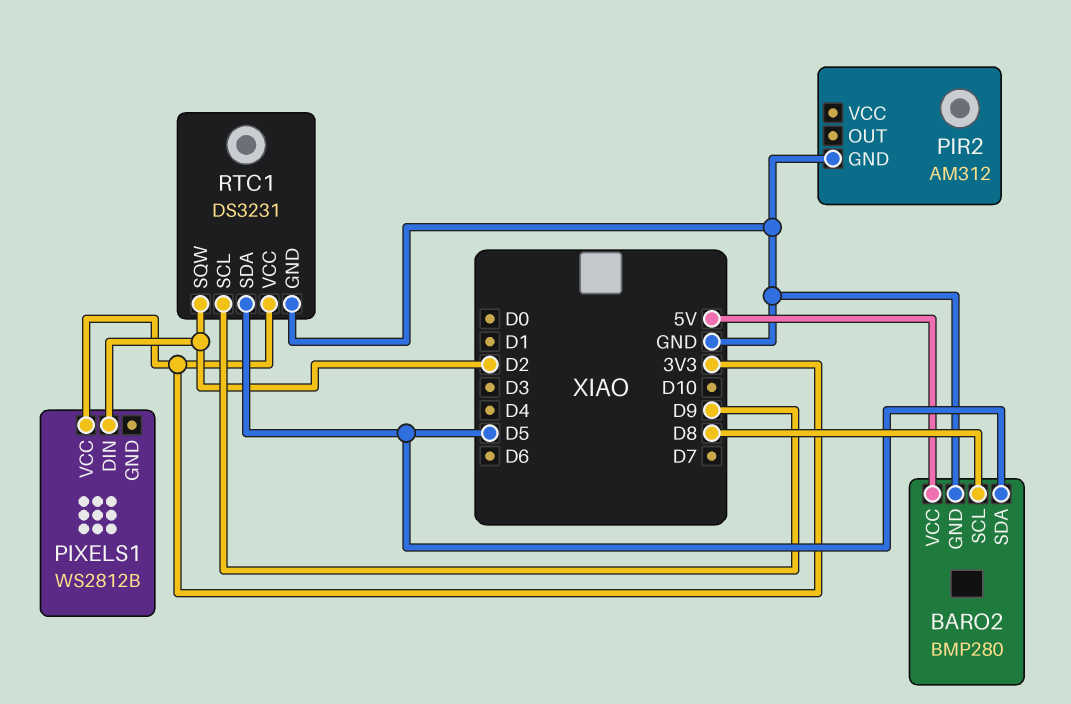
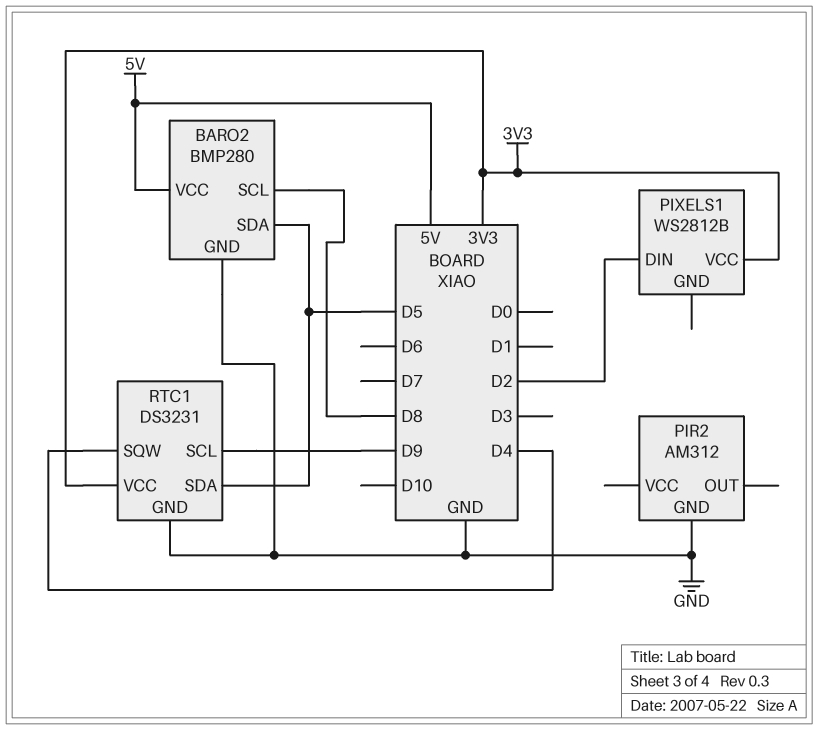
RTC1 pin SQW: D2 -> D4

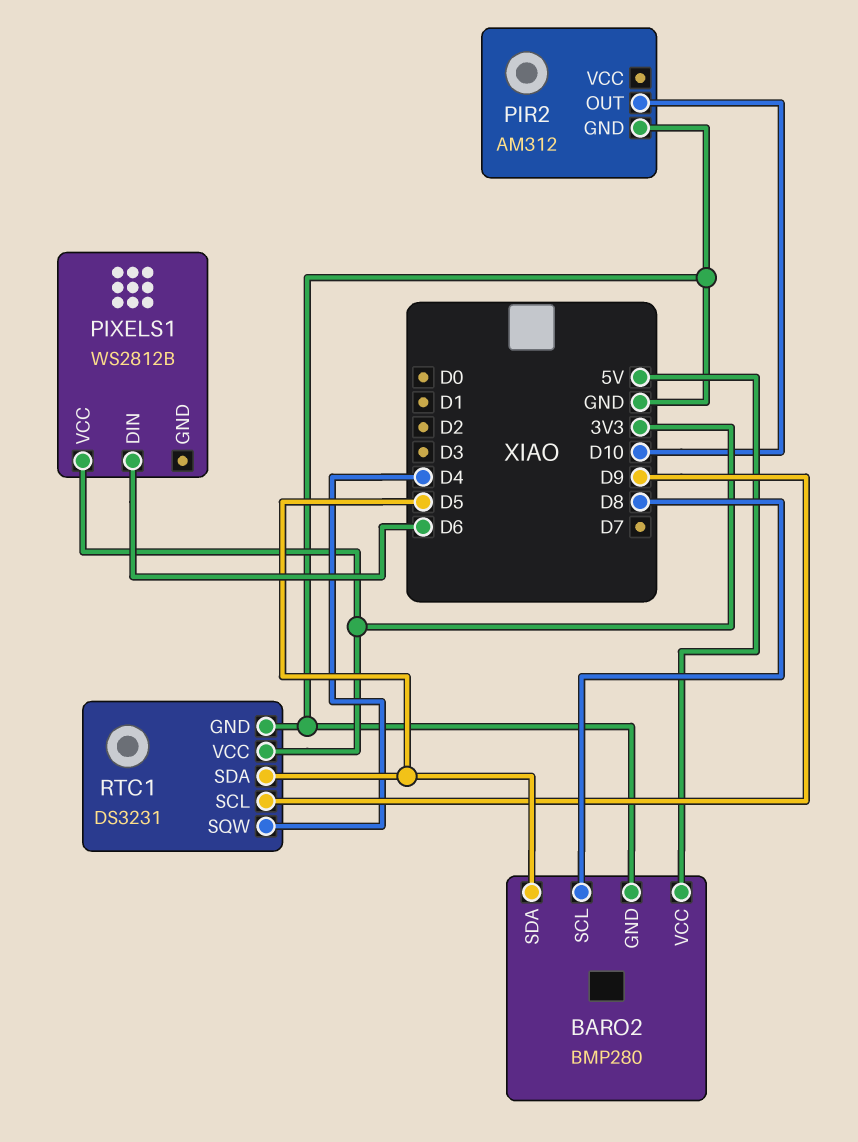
PIR2 pin OUT: none -> D10
PIXELS1 pin DIN: D2 -> D6

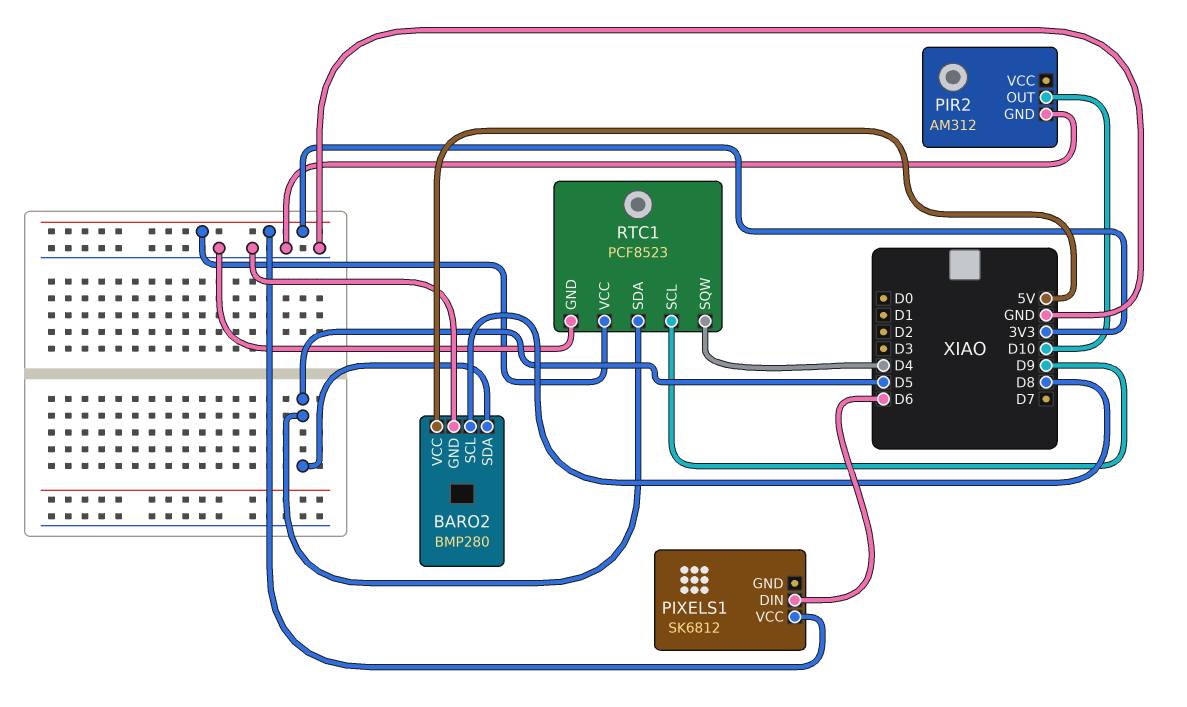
PIXELS1: WS2812B -> SK6812
RTC1: DS3231 -> PCF8523

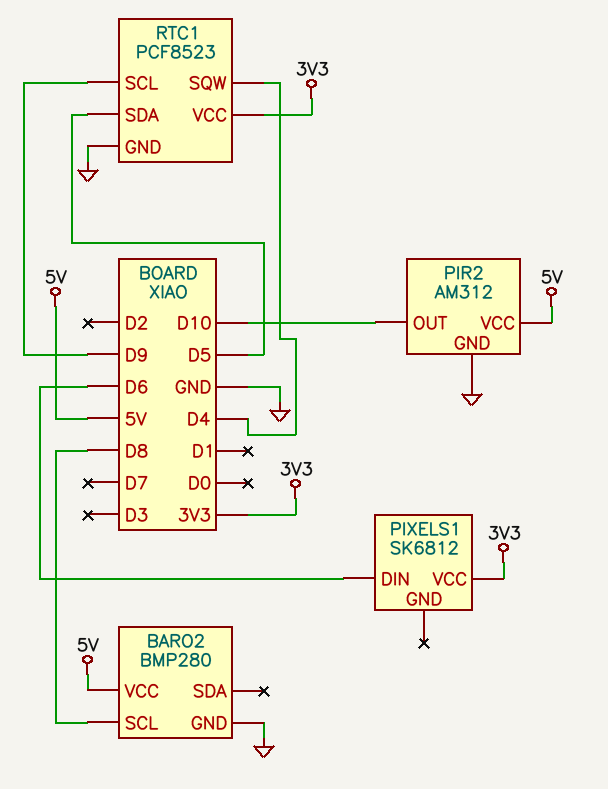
BARO2 pin SDA: D5 -> none
PIR2 pin VCC: none -> 5V

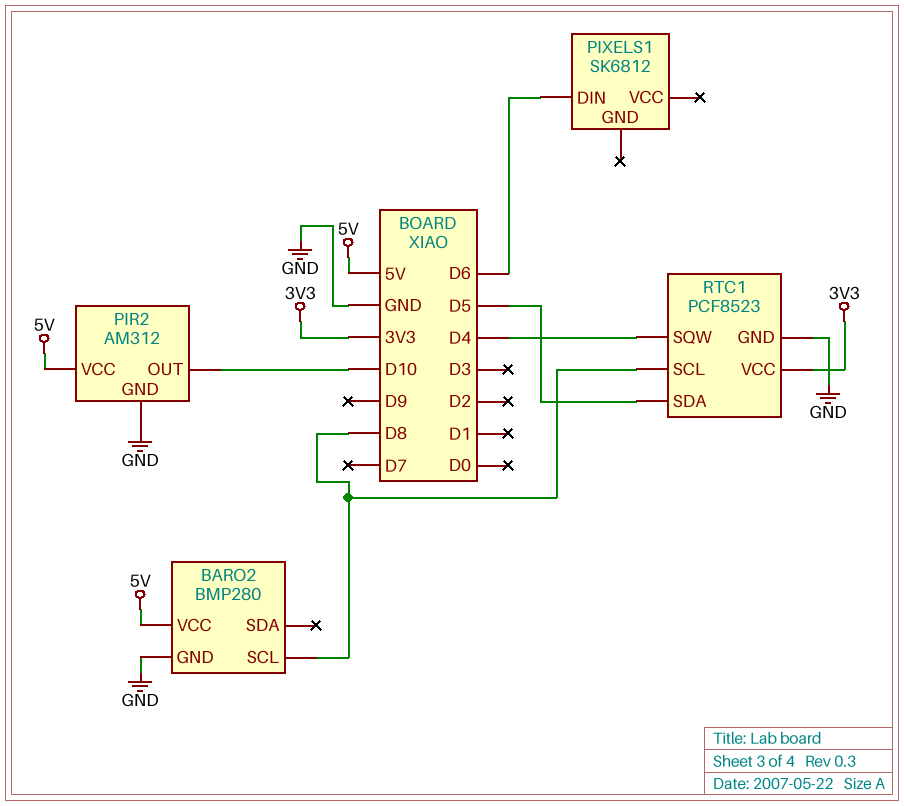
PIXELS1 pin VCC: 3V3 -> none
RTC1 pin SCL: D9 -> D8

